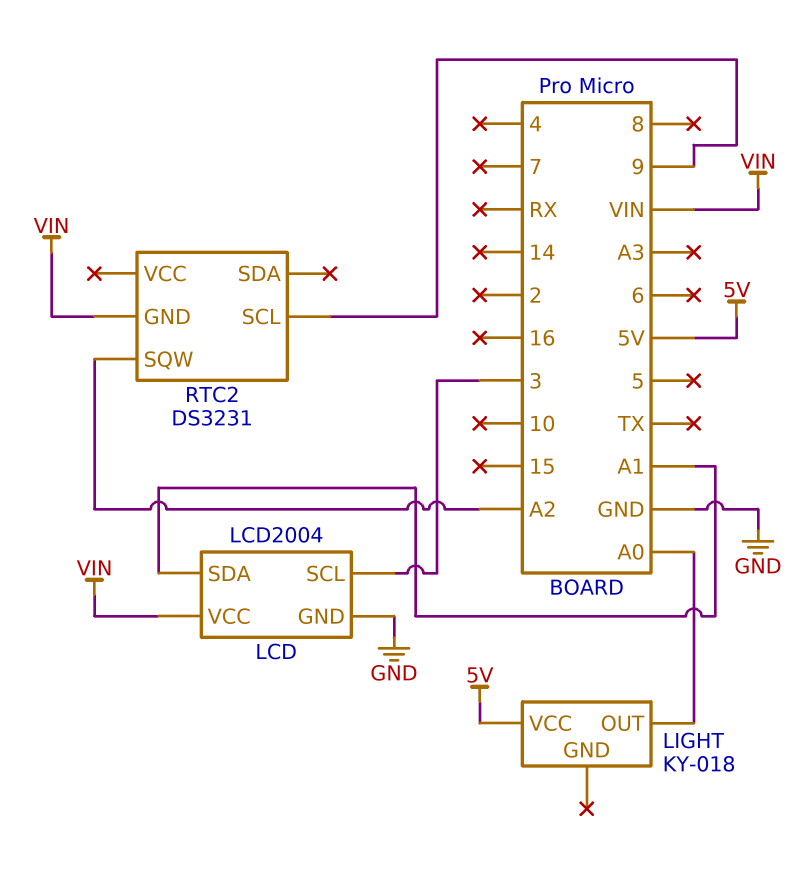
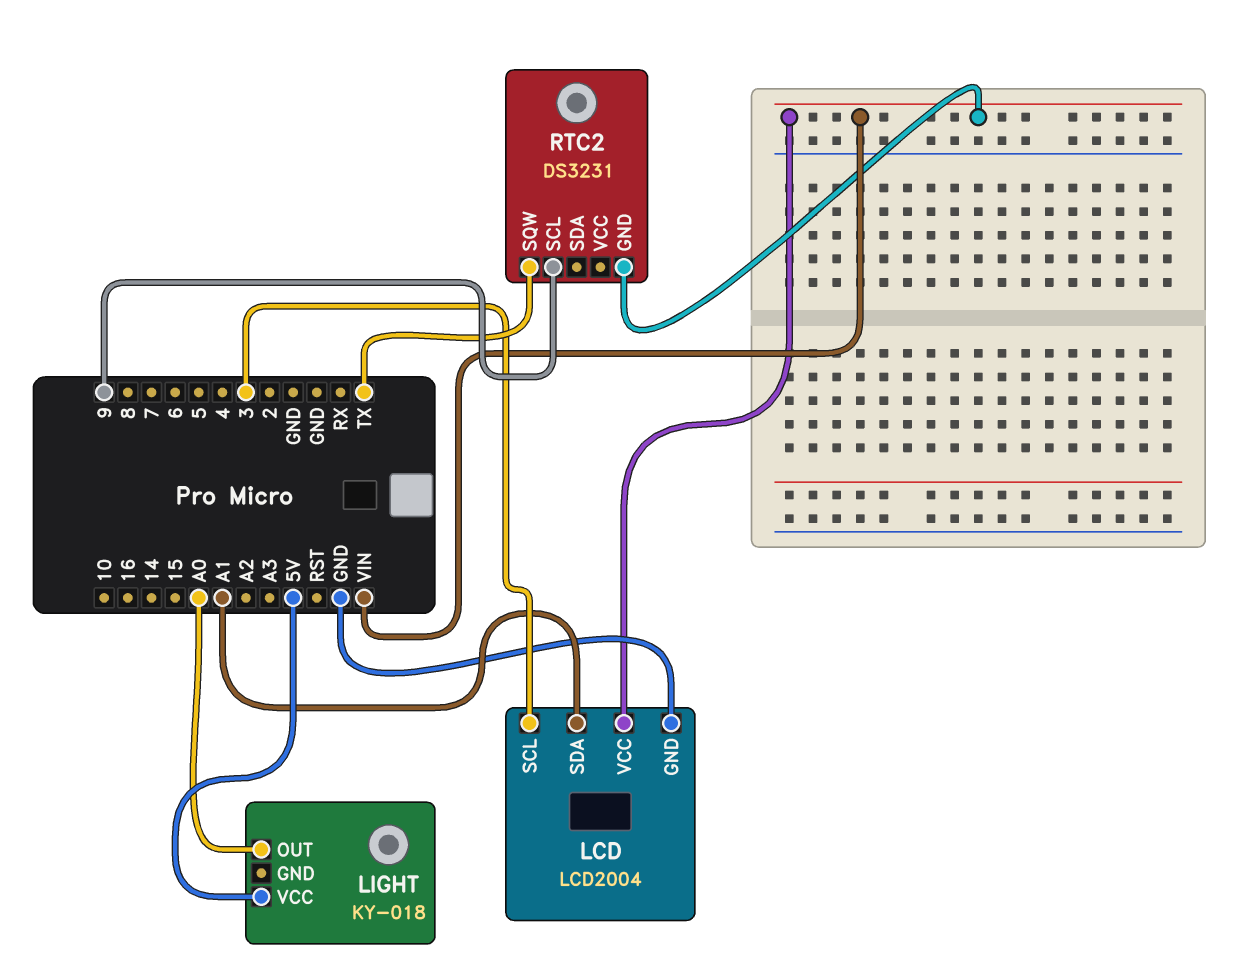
RTC2 pin SQW: A2 -> TX

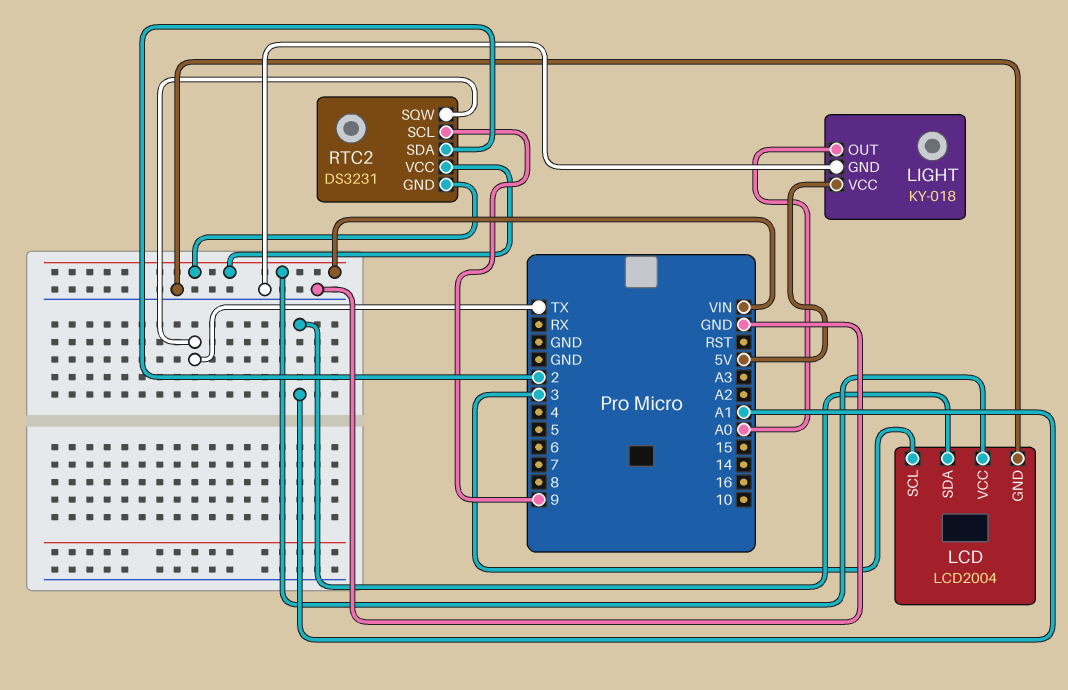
LIGHT pin GND: none -> GND
RTC2 pin SDA: none -> 2
RTC2 pin VCC: none -> VIN

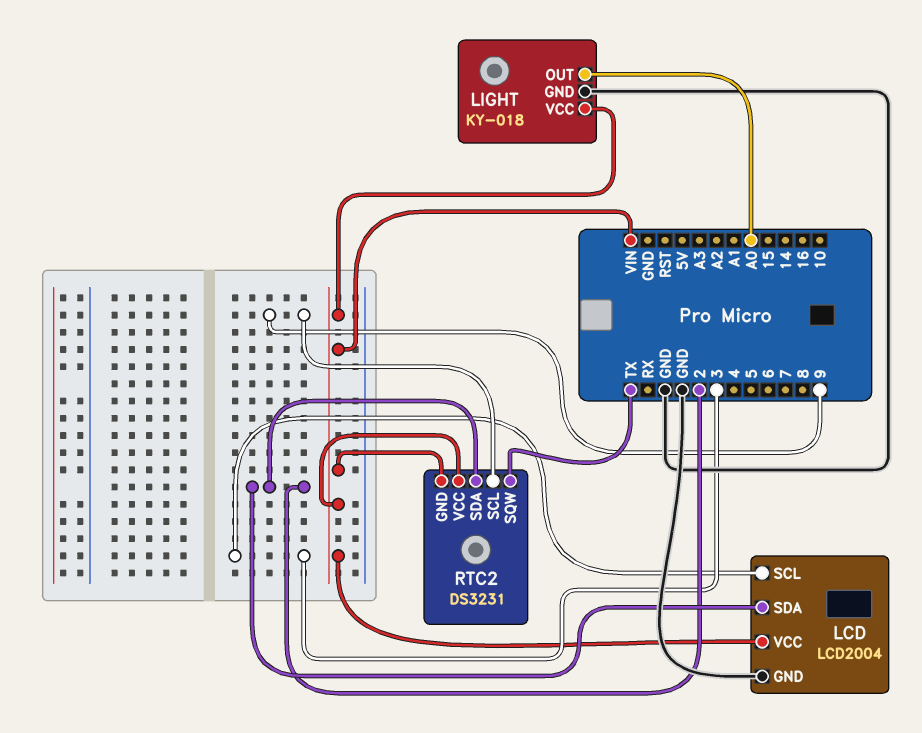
LCD pin SDA: A1 -> 2
LIGHT pin VCC: 5V -> VIN

